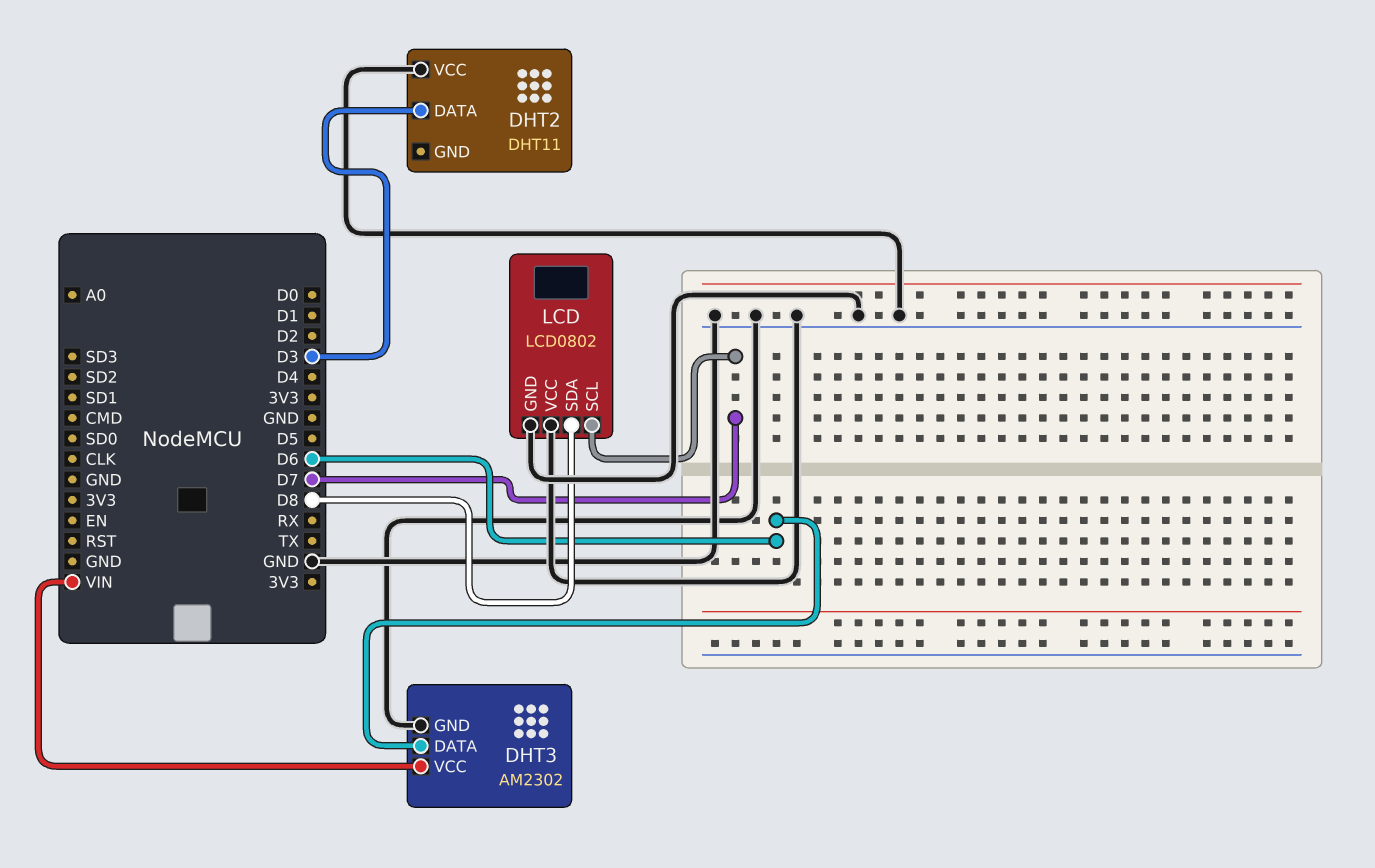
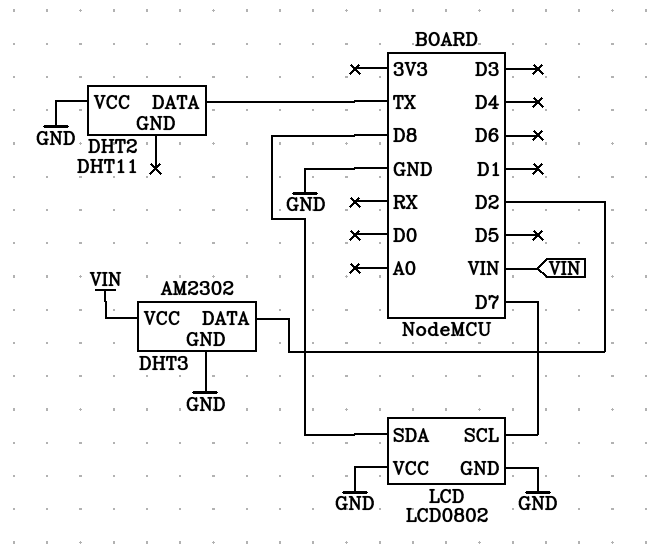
DHT2 pin DATA: D3 -> TX
DHT3 pin DATA: D6 -> D2

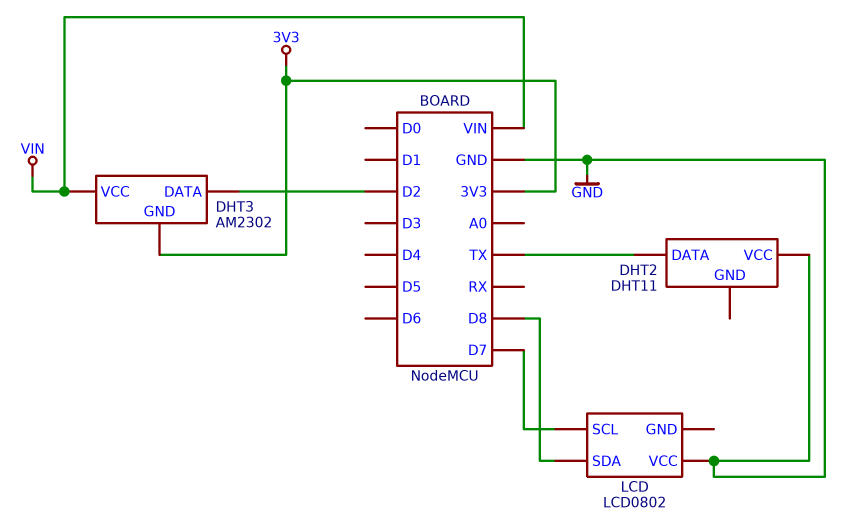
DHT3 pin GND: GND -> 3V3
LCD pin GND: GND -> none

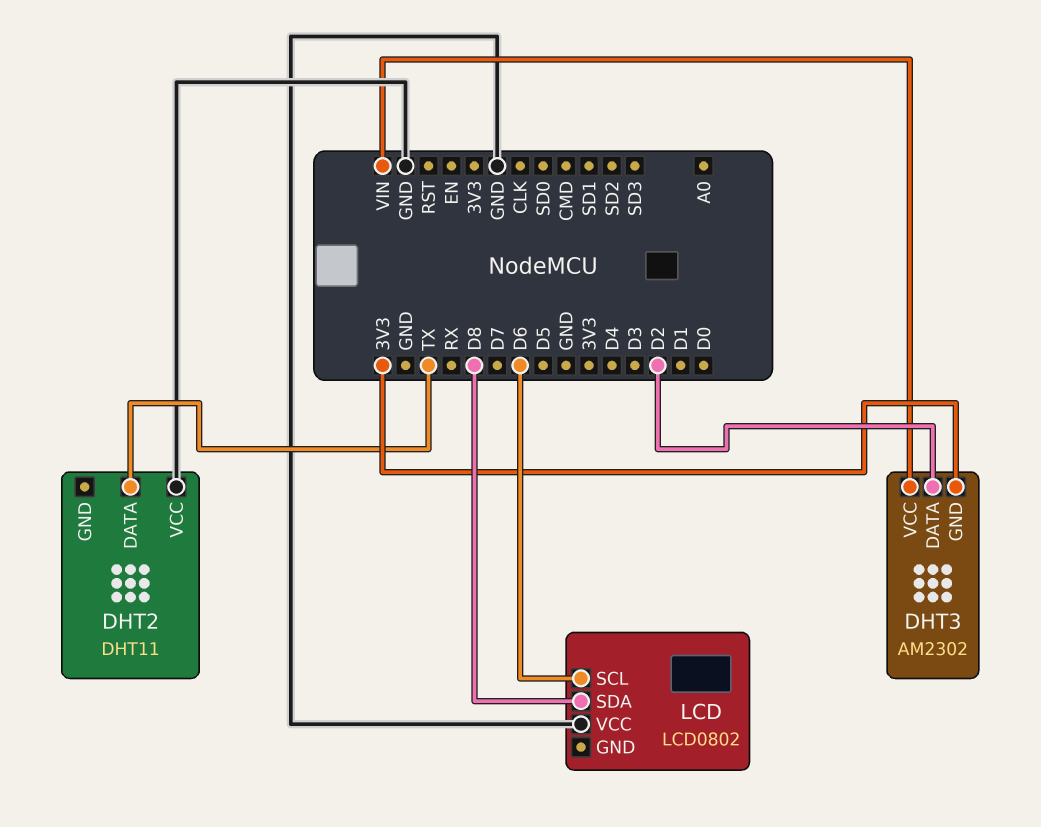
LCD pin SCL: D7 -> D6

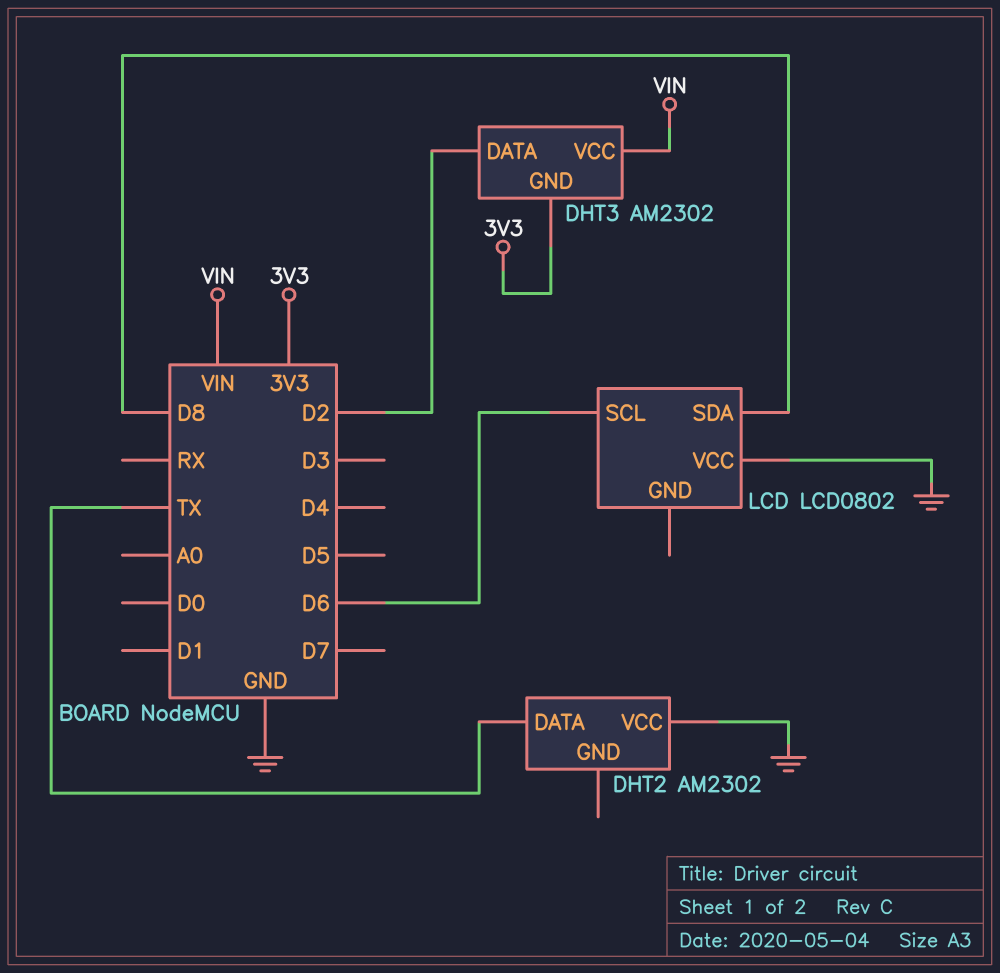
DHT2: DHT11 -> AM2302

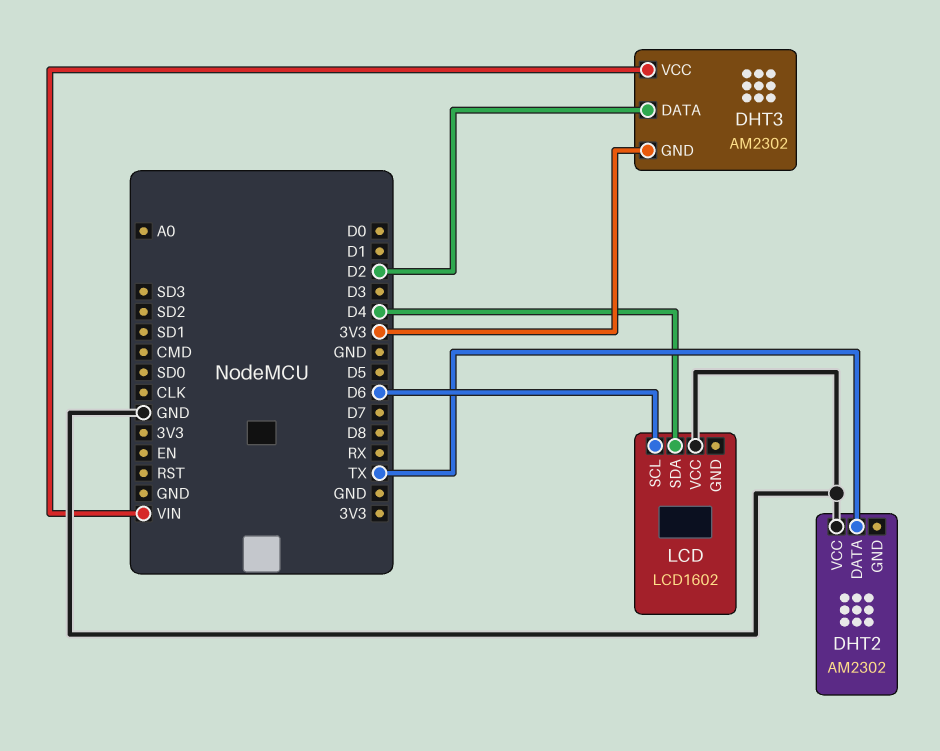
LCD: LCD0802 -> LCD1602
LCD pin SDA: D8 -> D4

